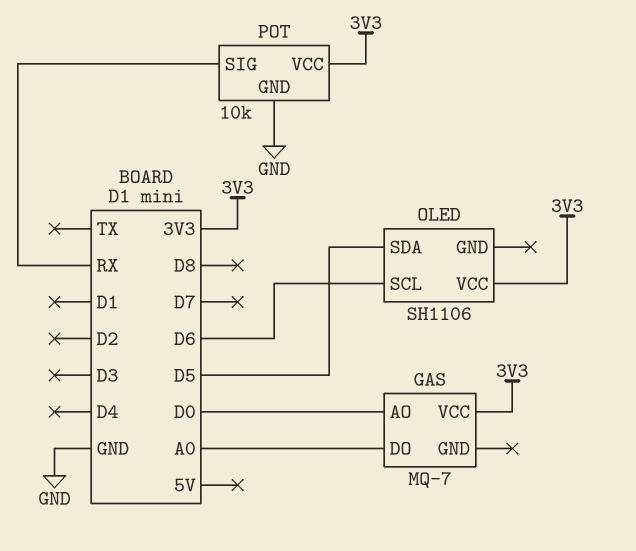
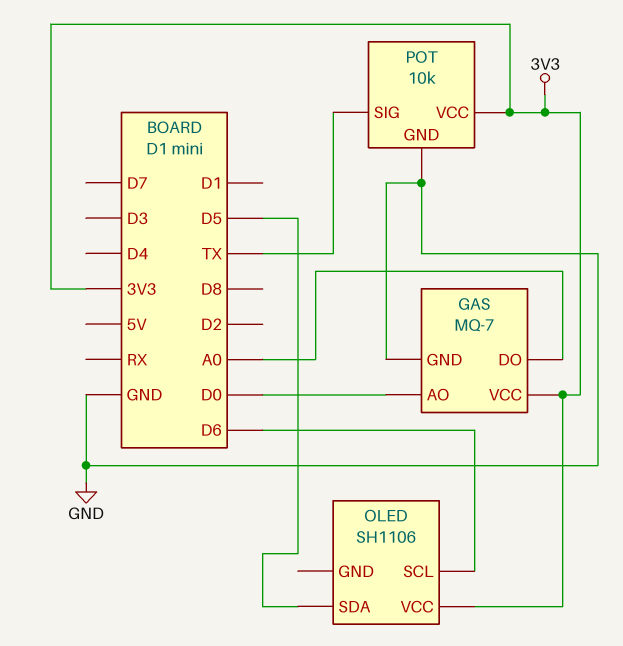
GAS pin GND: none -> GND
POT pin SIG: RX -> TX

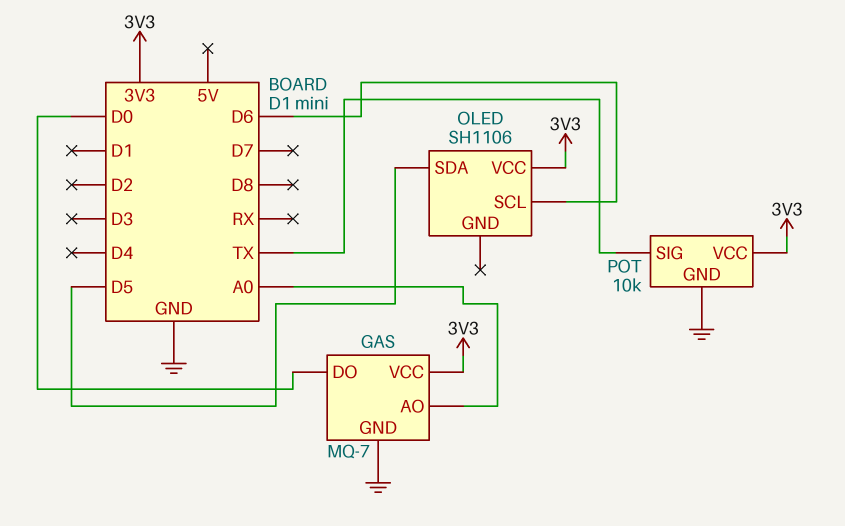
GAS pin AO: D0 -> A0
GAS pin DO: A0 -> D0

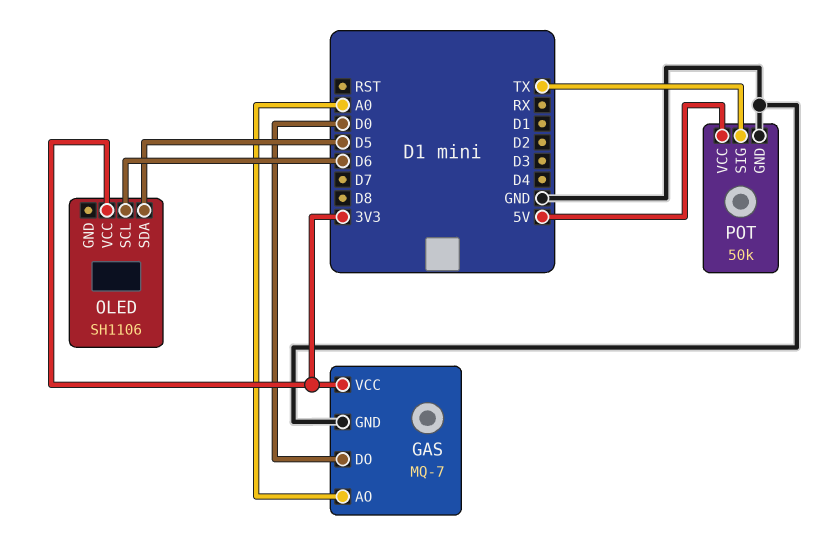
POT: 10k -> 50k
POT pin VCC: 3V3 -> 5V

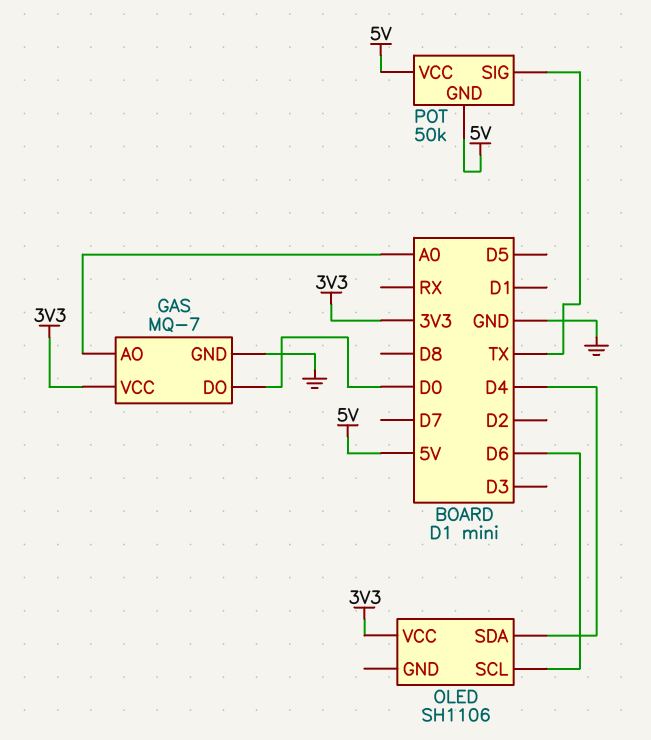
OLED pin SDA: D5 -> D4
POT pin GND: GND -> 5V

